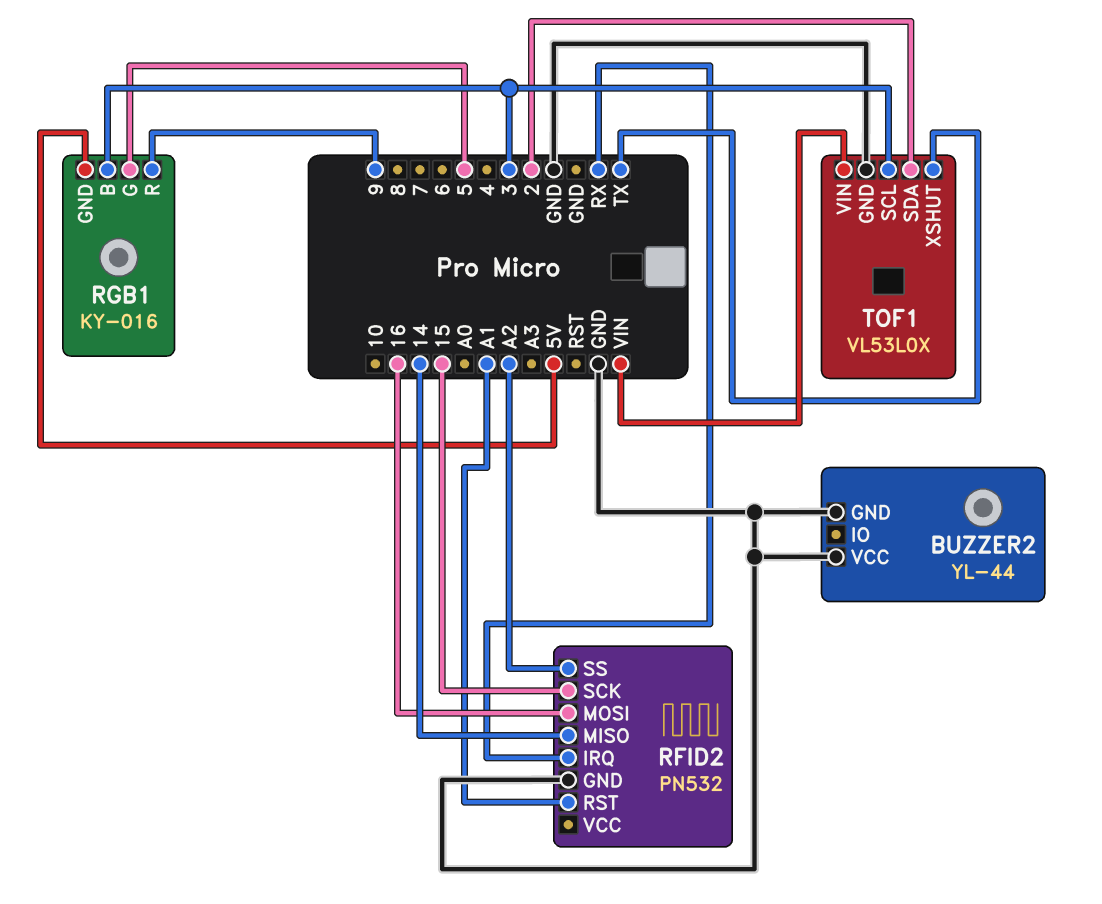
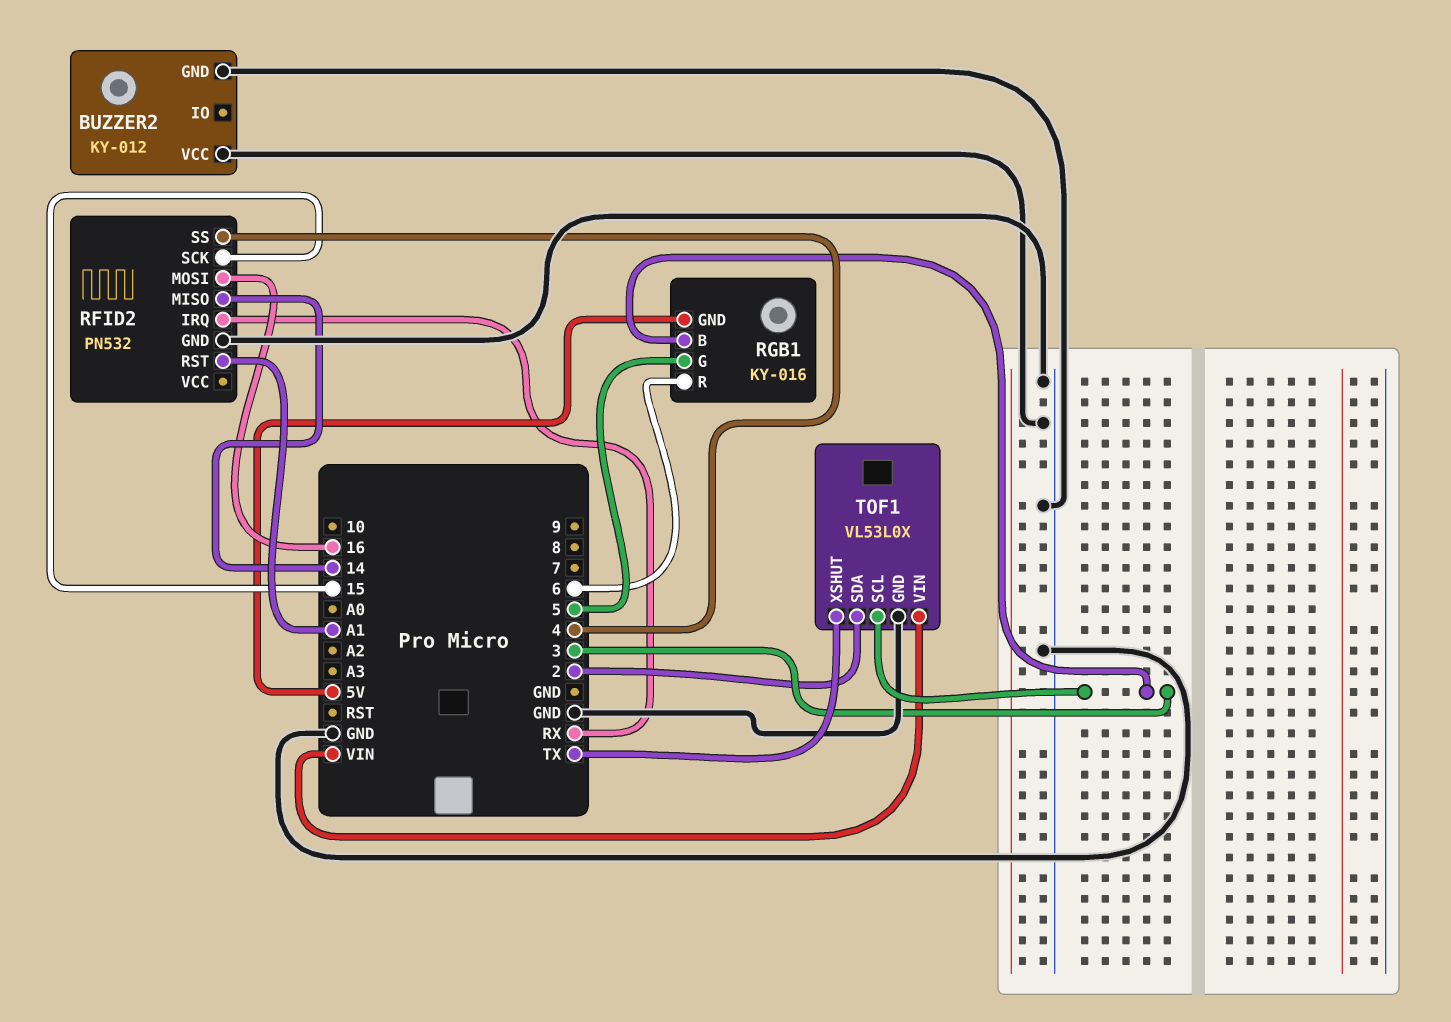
BUZZER2: YL-44 -> KY-012
RFID2 pin SS: A2 -> 4
RGB1 pin R: 9 -> 6

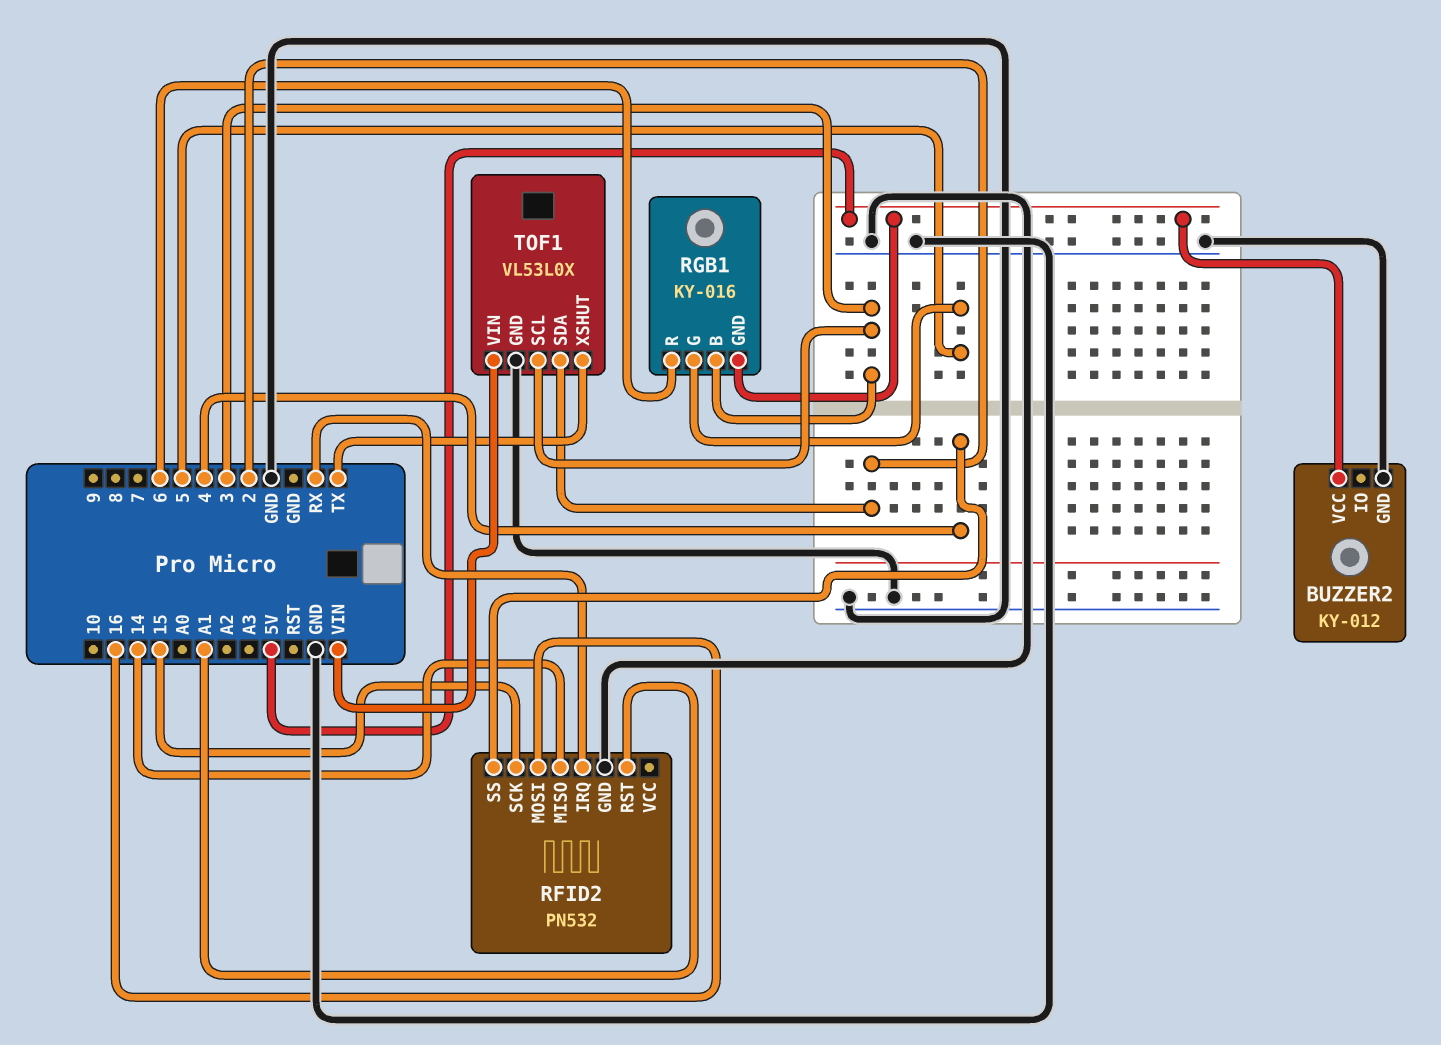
BUZZER2 pin VCC: GND -> 5V

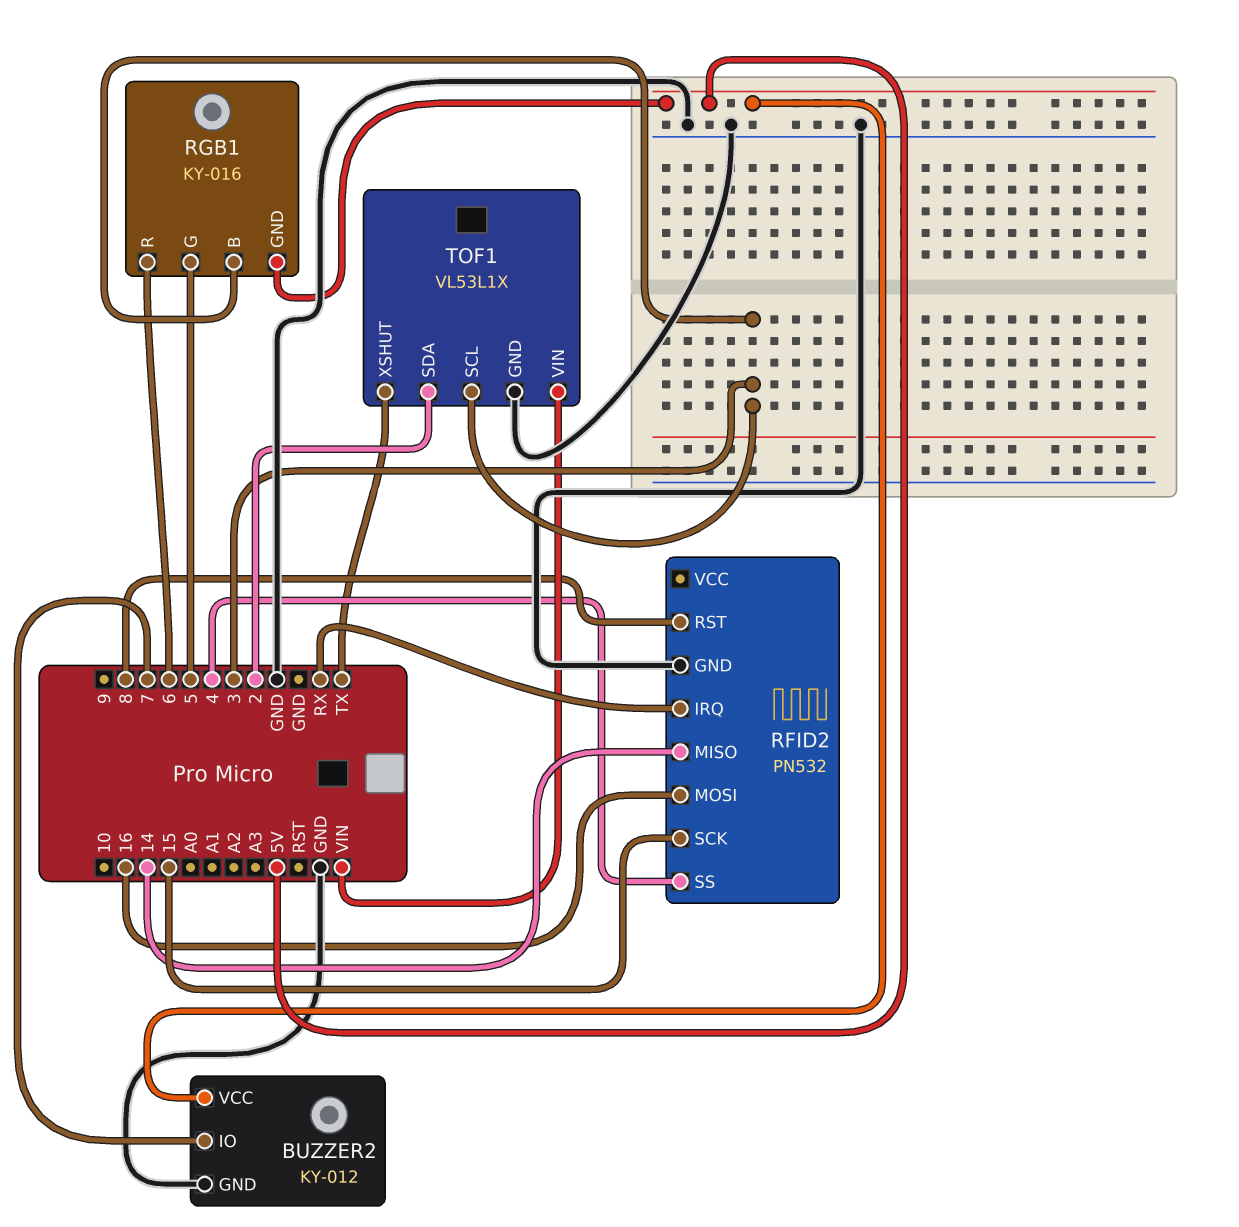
BUZZER2 pin IO: none -> 7
RFID2 pin RST: A1 -> 8
TOF1: VL53L0X -> VL53L1X

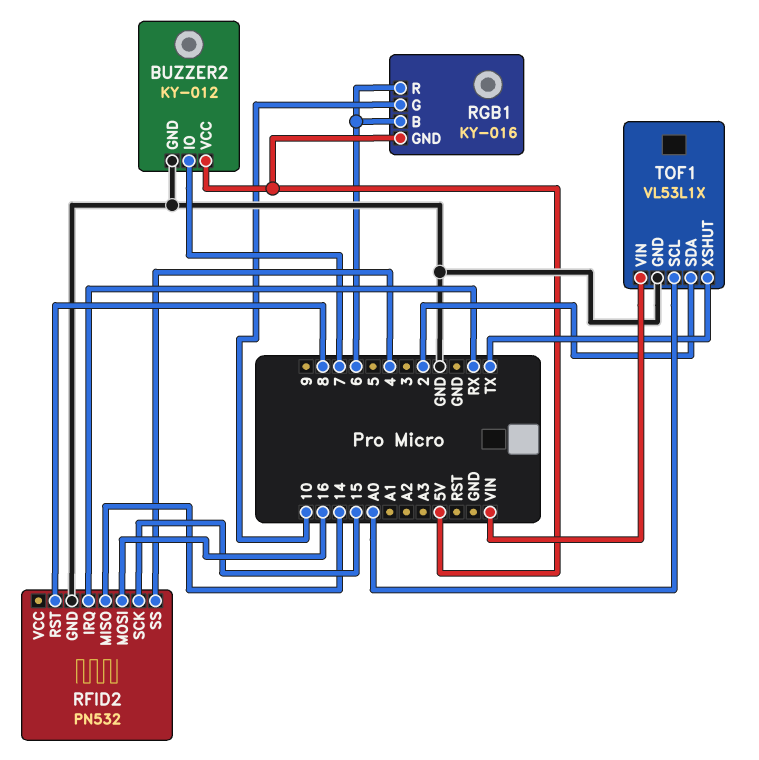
RGB1 pin B: 3 -> 6
RGB1 pin G: 5 -> 10
TOF1 pin SCL: 3 -> A0

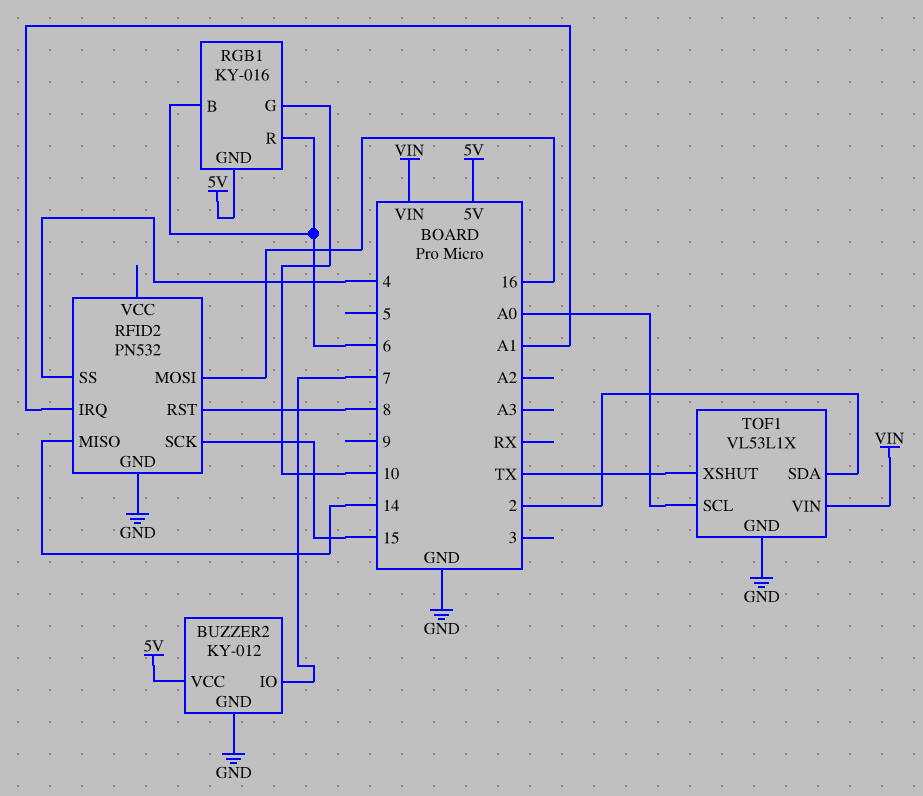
RFID2 pin IRQ: RX -> A1

